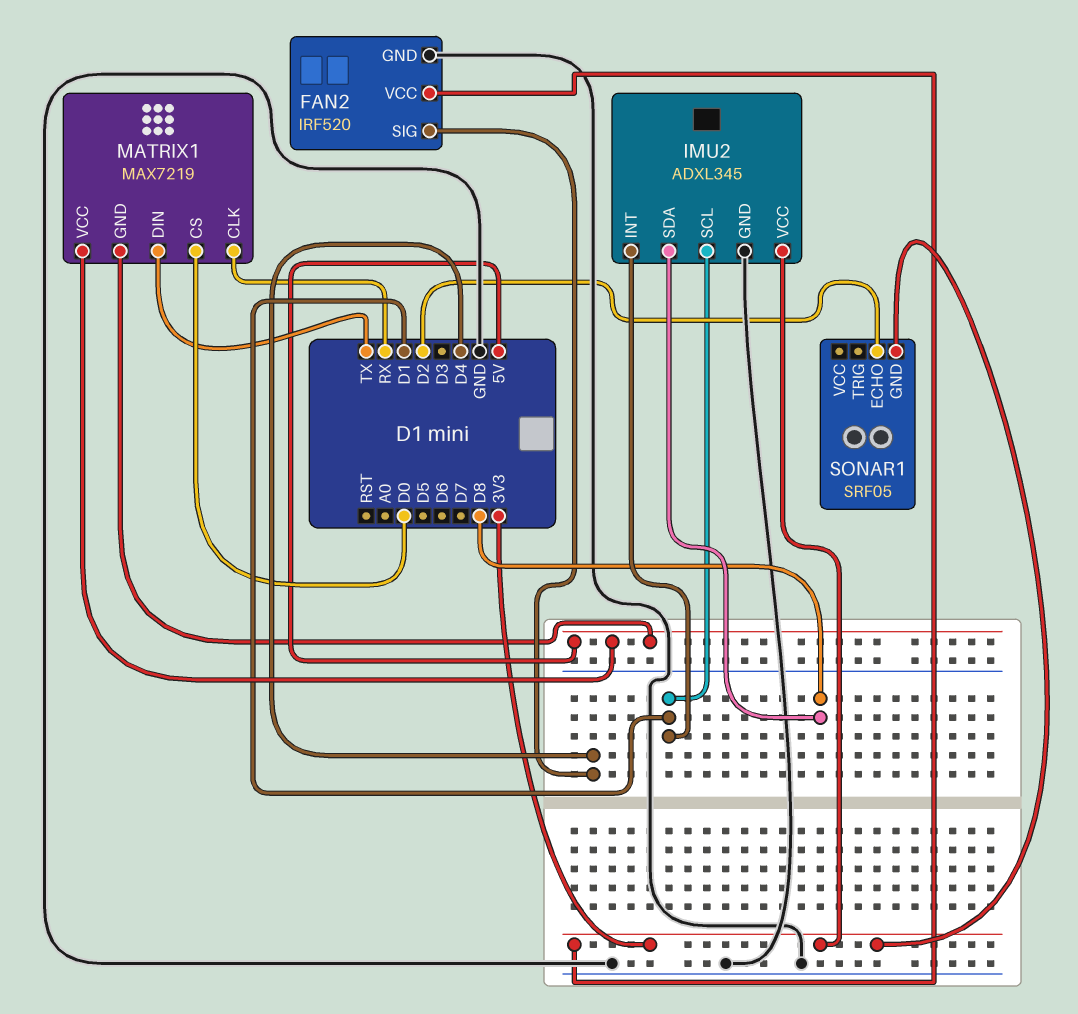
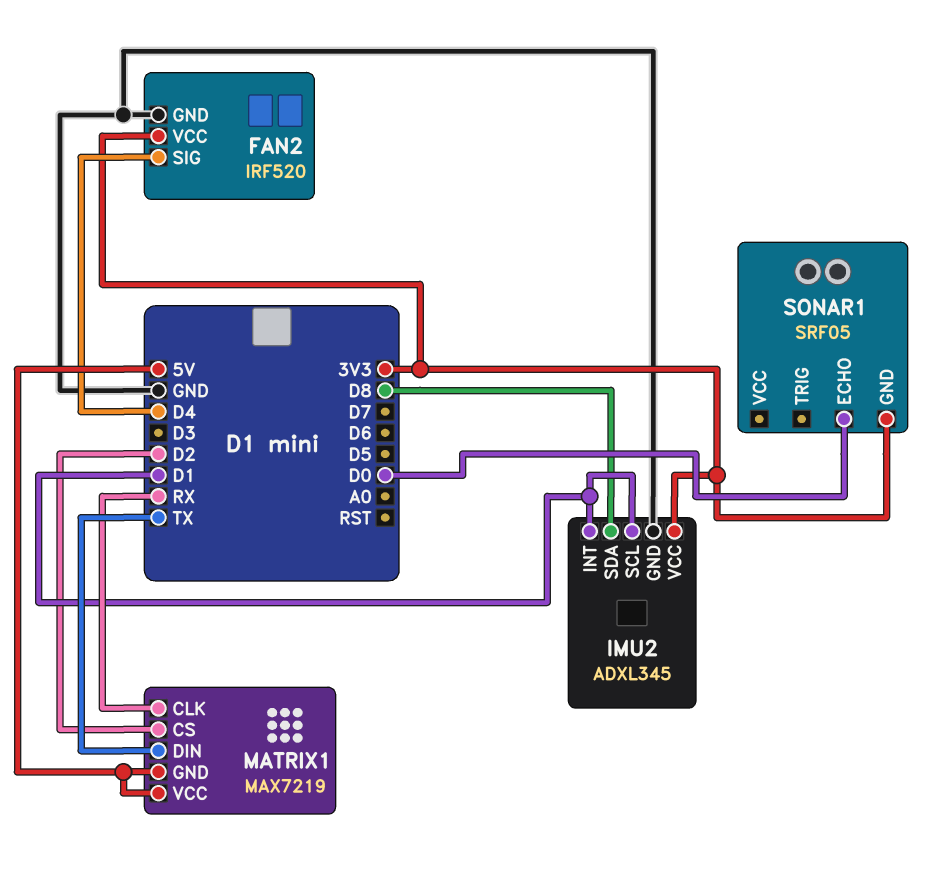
MATRIX1 pin CS: D0 -> D2
SONAR1 pin ECHO: D2 -> D0

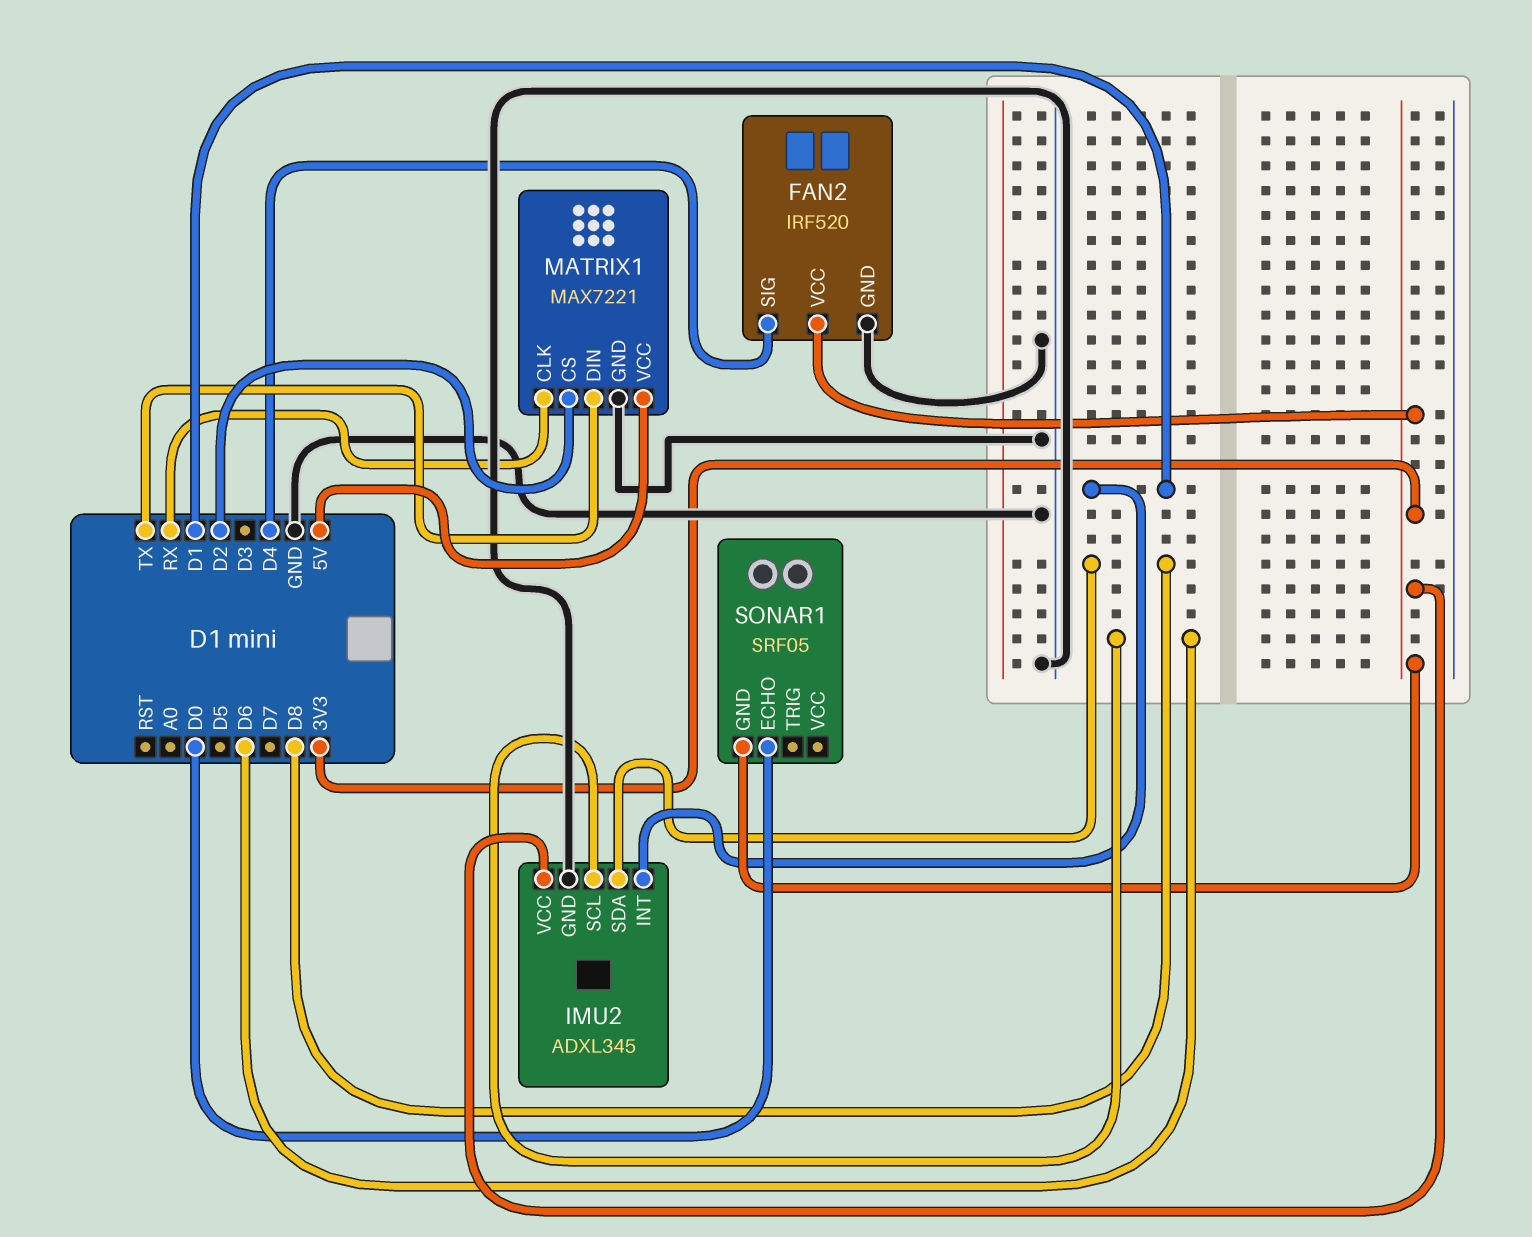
IMU2 pin SCL: D1 -> D6
MATRIX1: MAX7219 -> MAX7221
MATRIX1 pin GND: 5V -> GND

